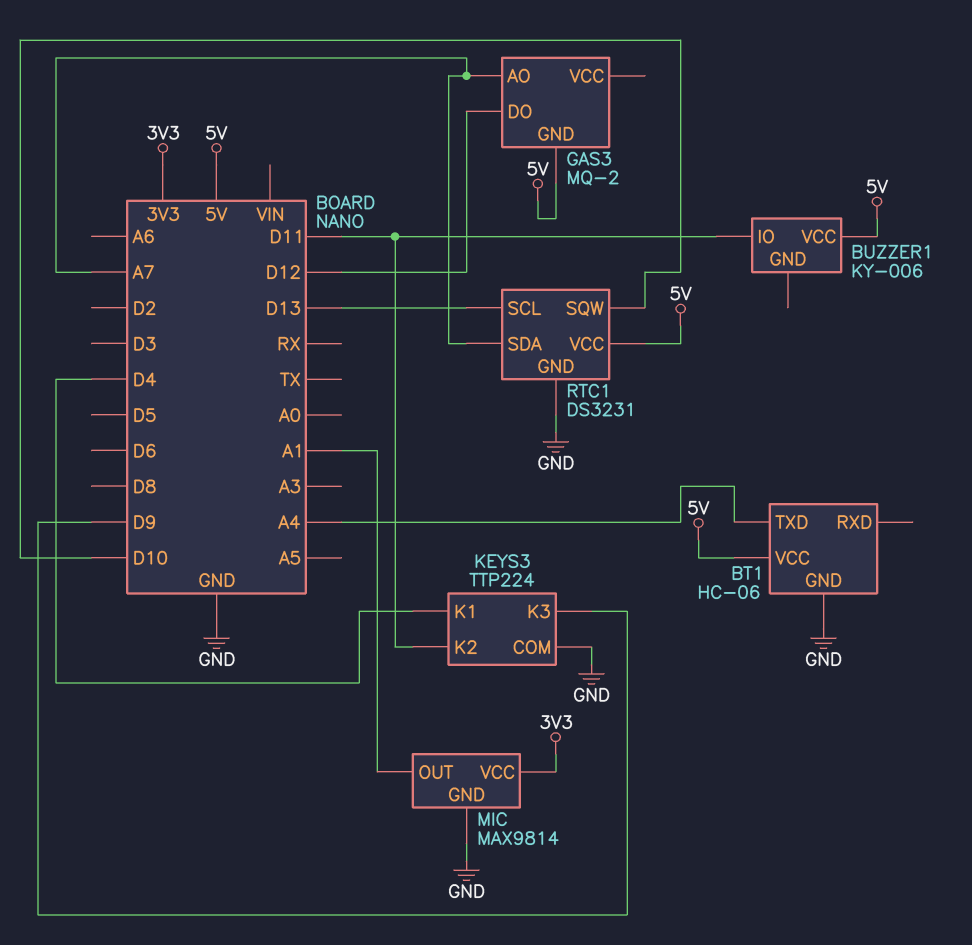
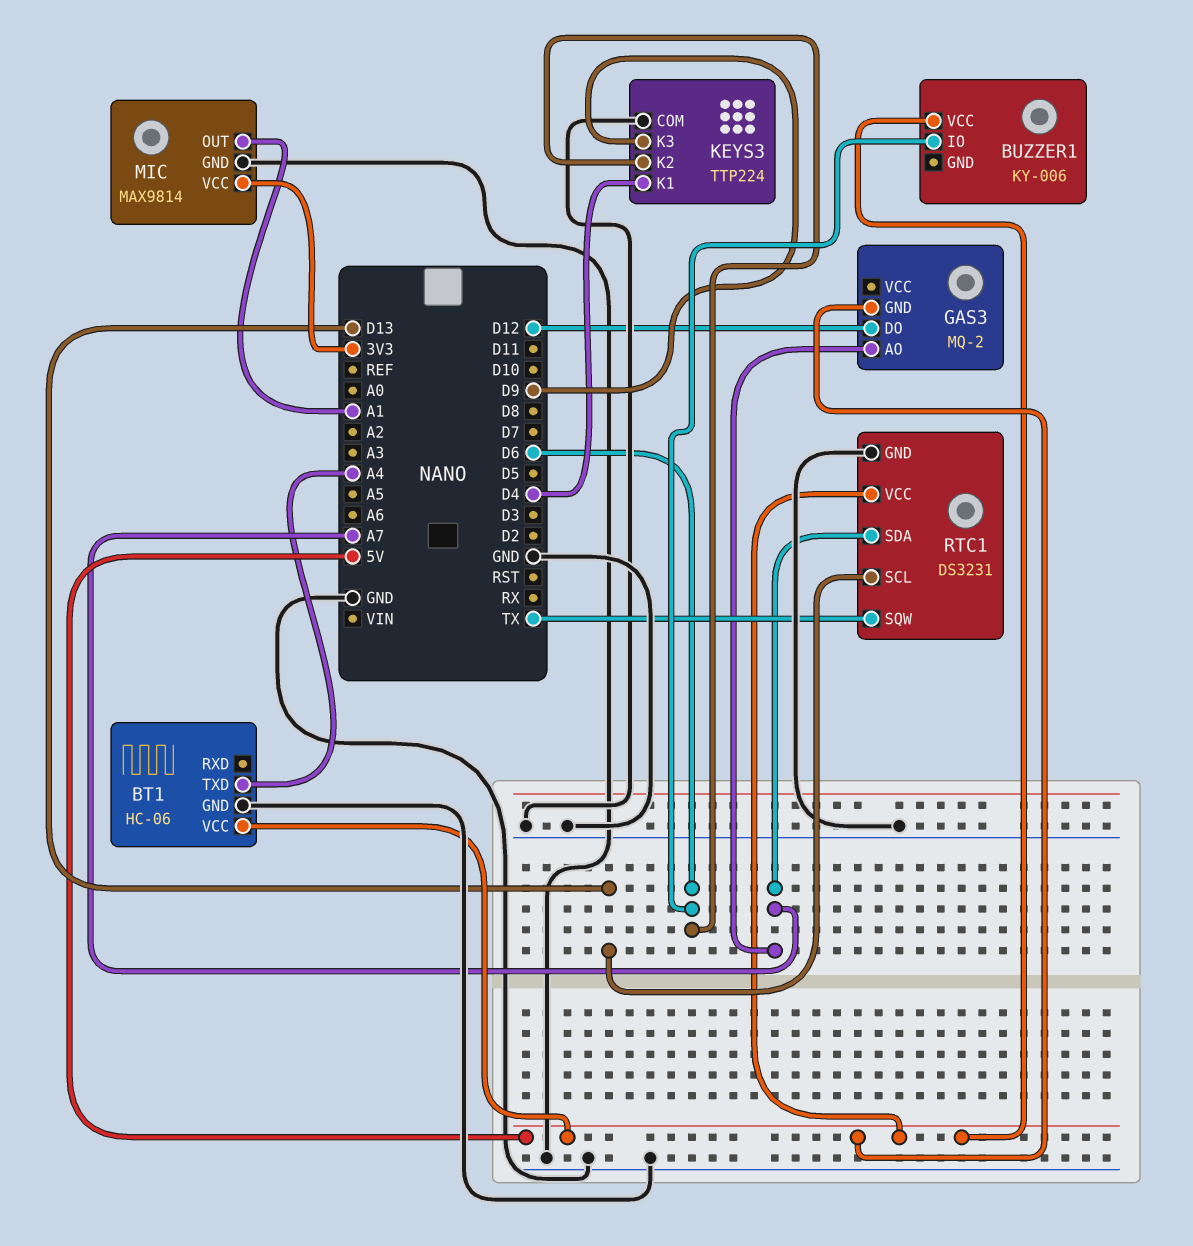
BUZZER1 pin IO: D11 -> D6
KEYS3 pin K2: D11 -> D6
RTC1 pin SQW: D10 -> TX

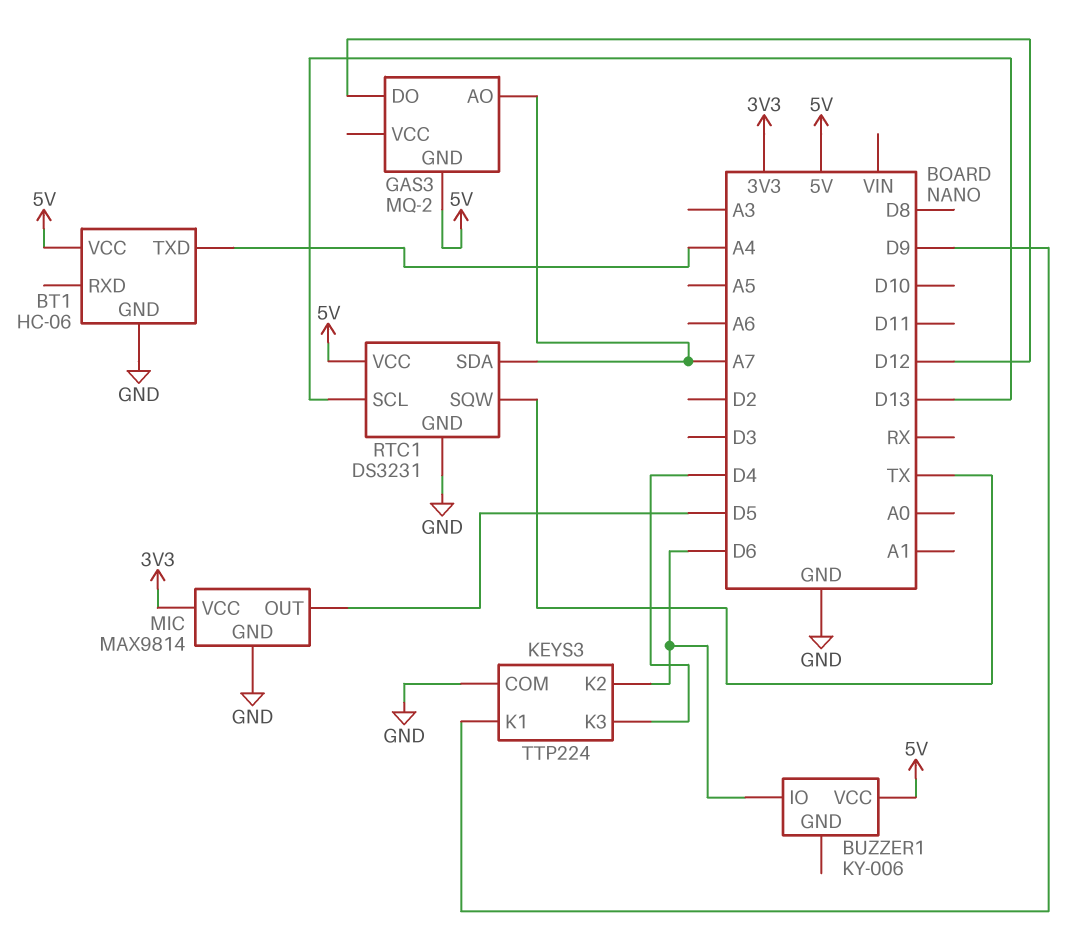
KEYS3 pin K1: D4 -> D9
KEYS3 pin K3: D9 -> D4
MIC pin OUT: A1 -> D5

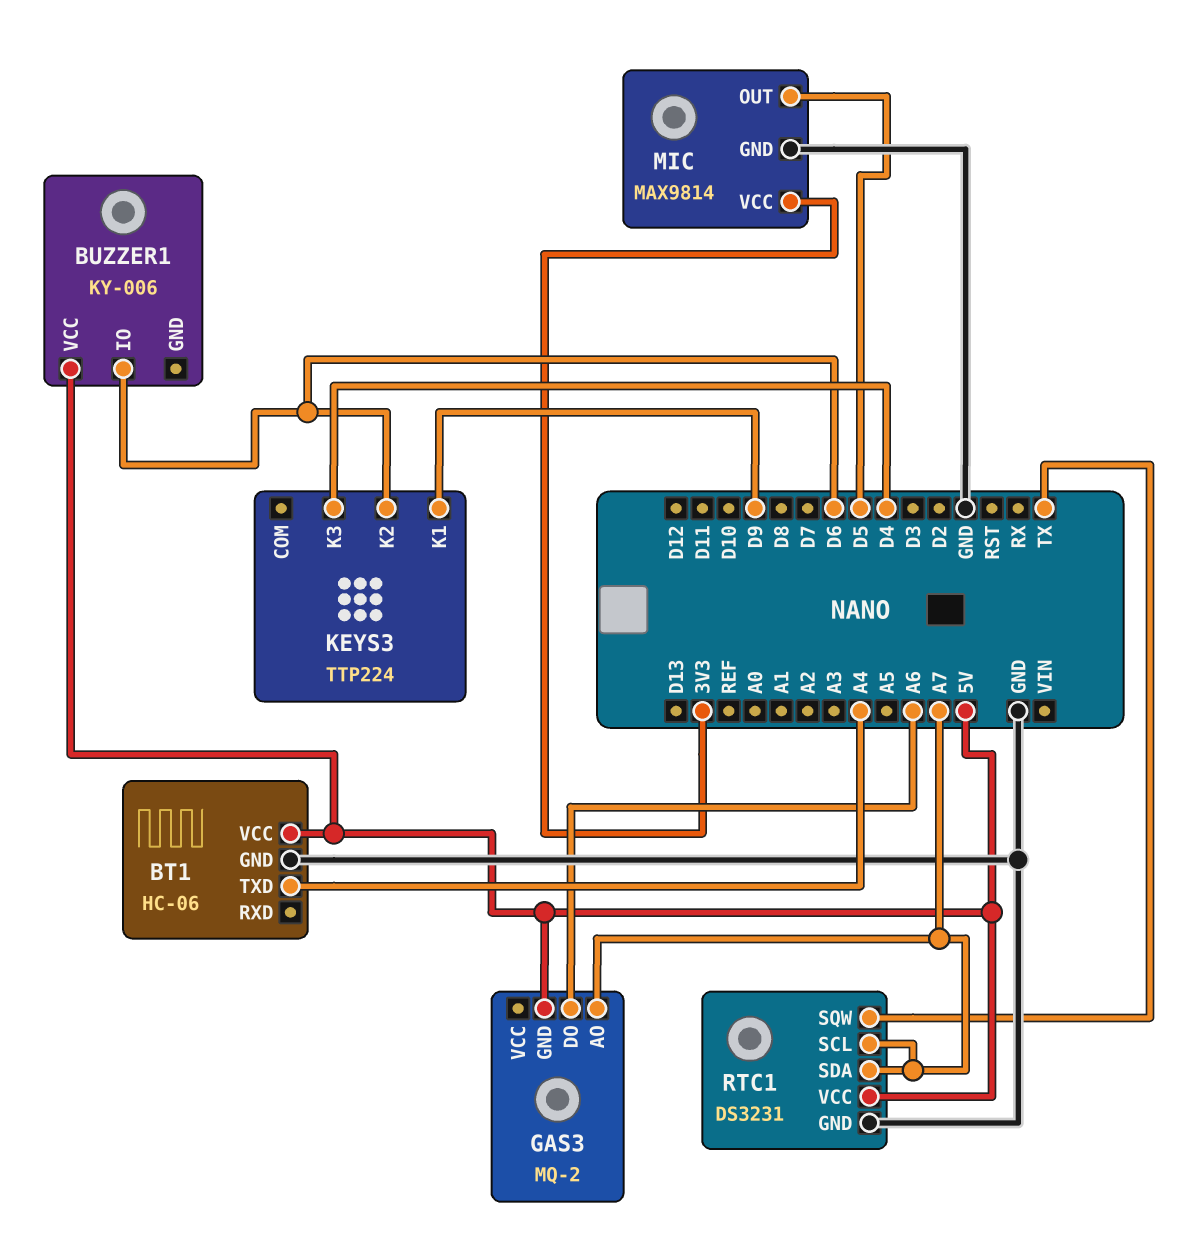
GAS3 pin DO: D12 -> A6
KEYS3 pin COM: GND -> none
RTC1 pin SCL: D13 -> A7

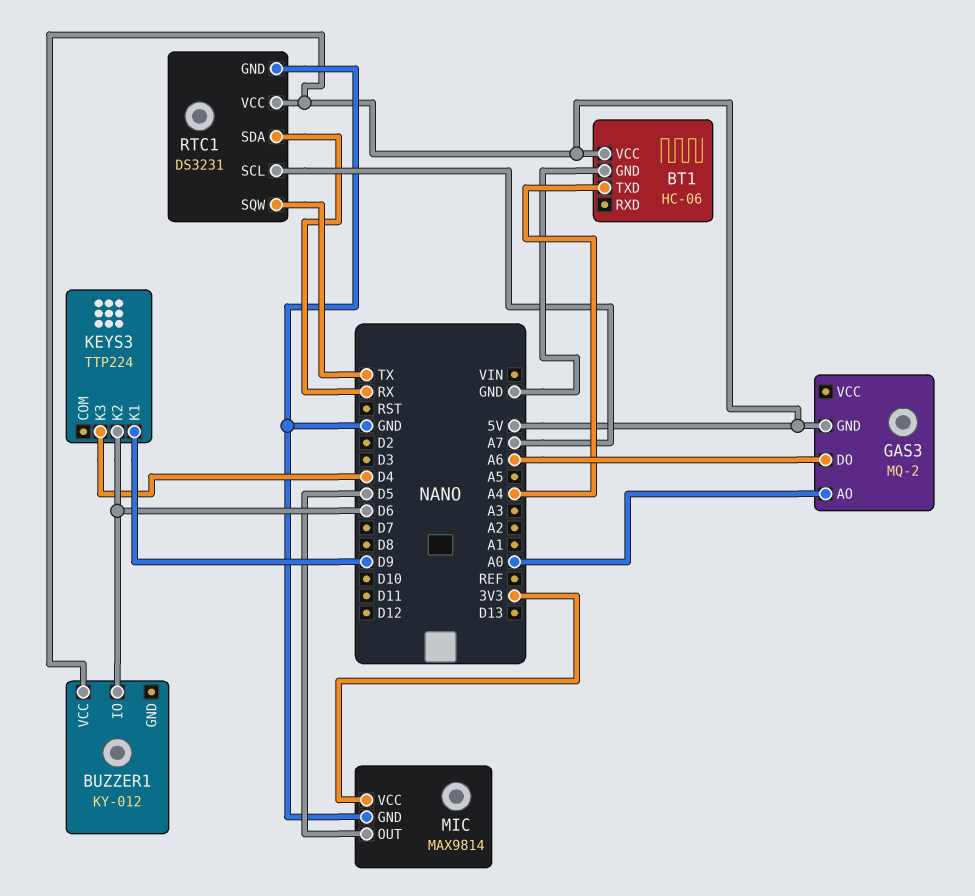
BUZZER1: KY-006 -> KY-012
GAS3 pin AO: A7 -> A0
RTC1 pin SDA: A7 -> RX

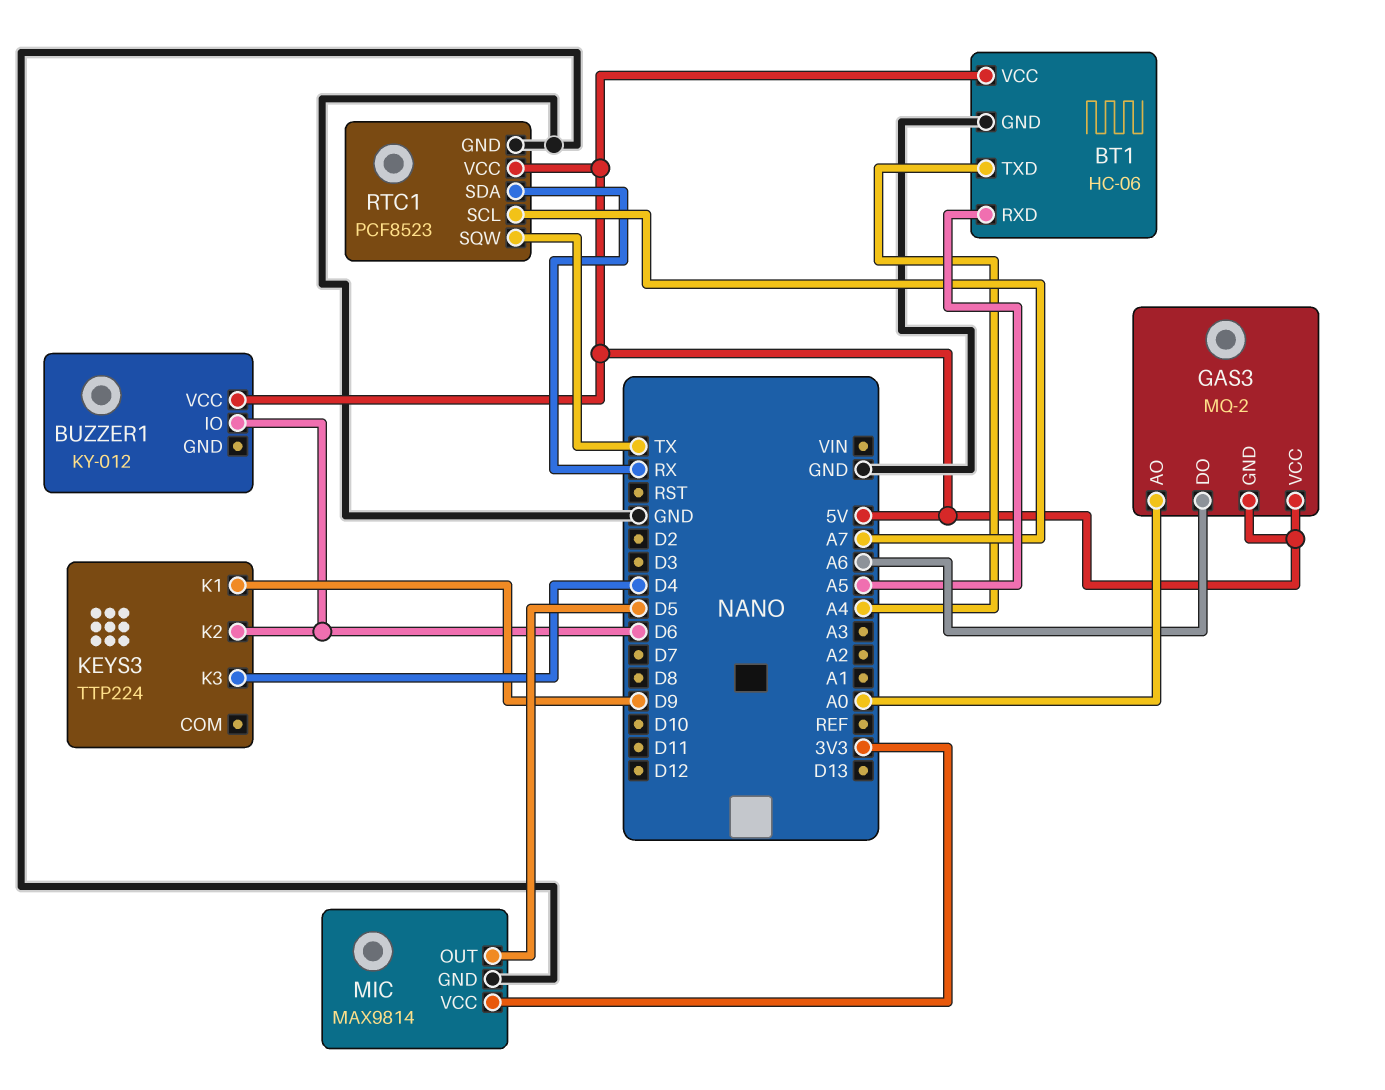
BT1 pin RXD: none -> A5
GAS3 pin VCC: none -> 5V
RTC1: DS3231 -> PCF8523

